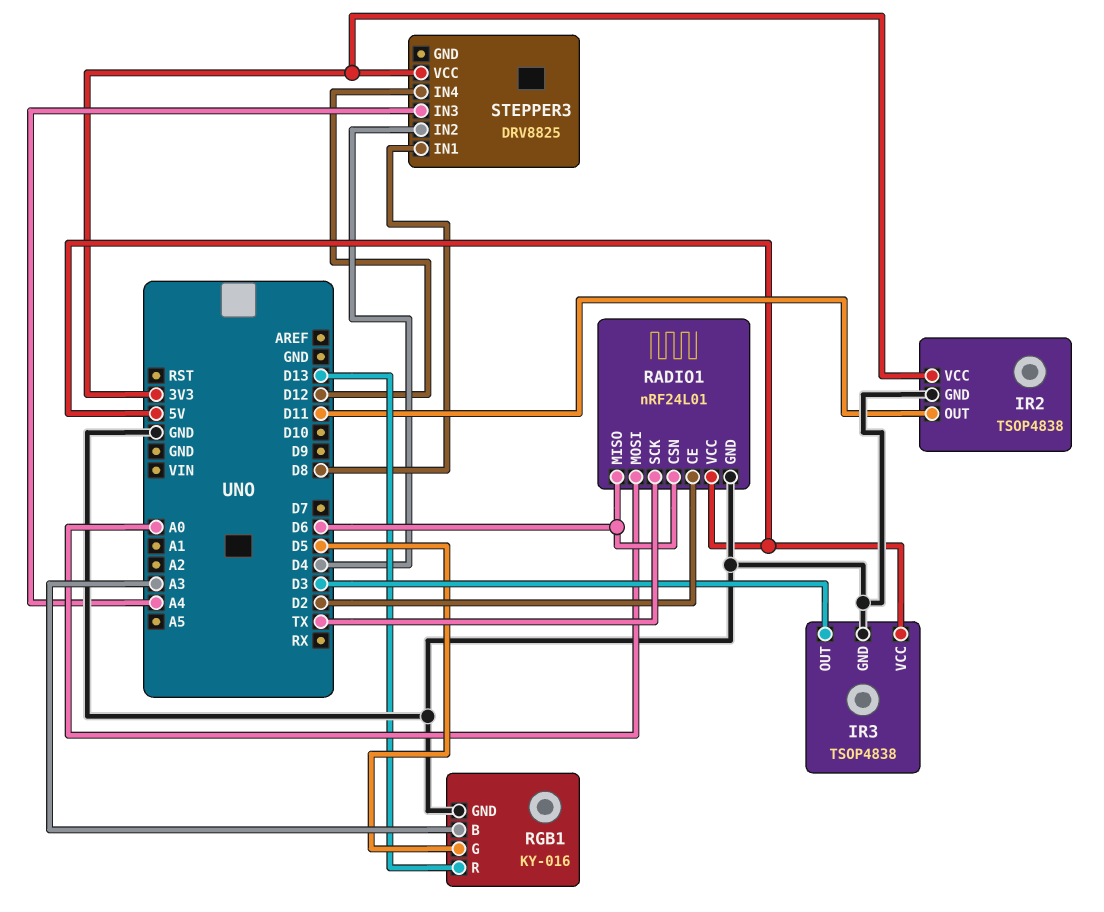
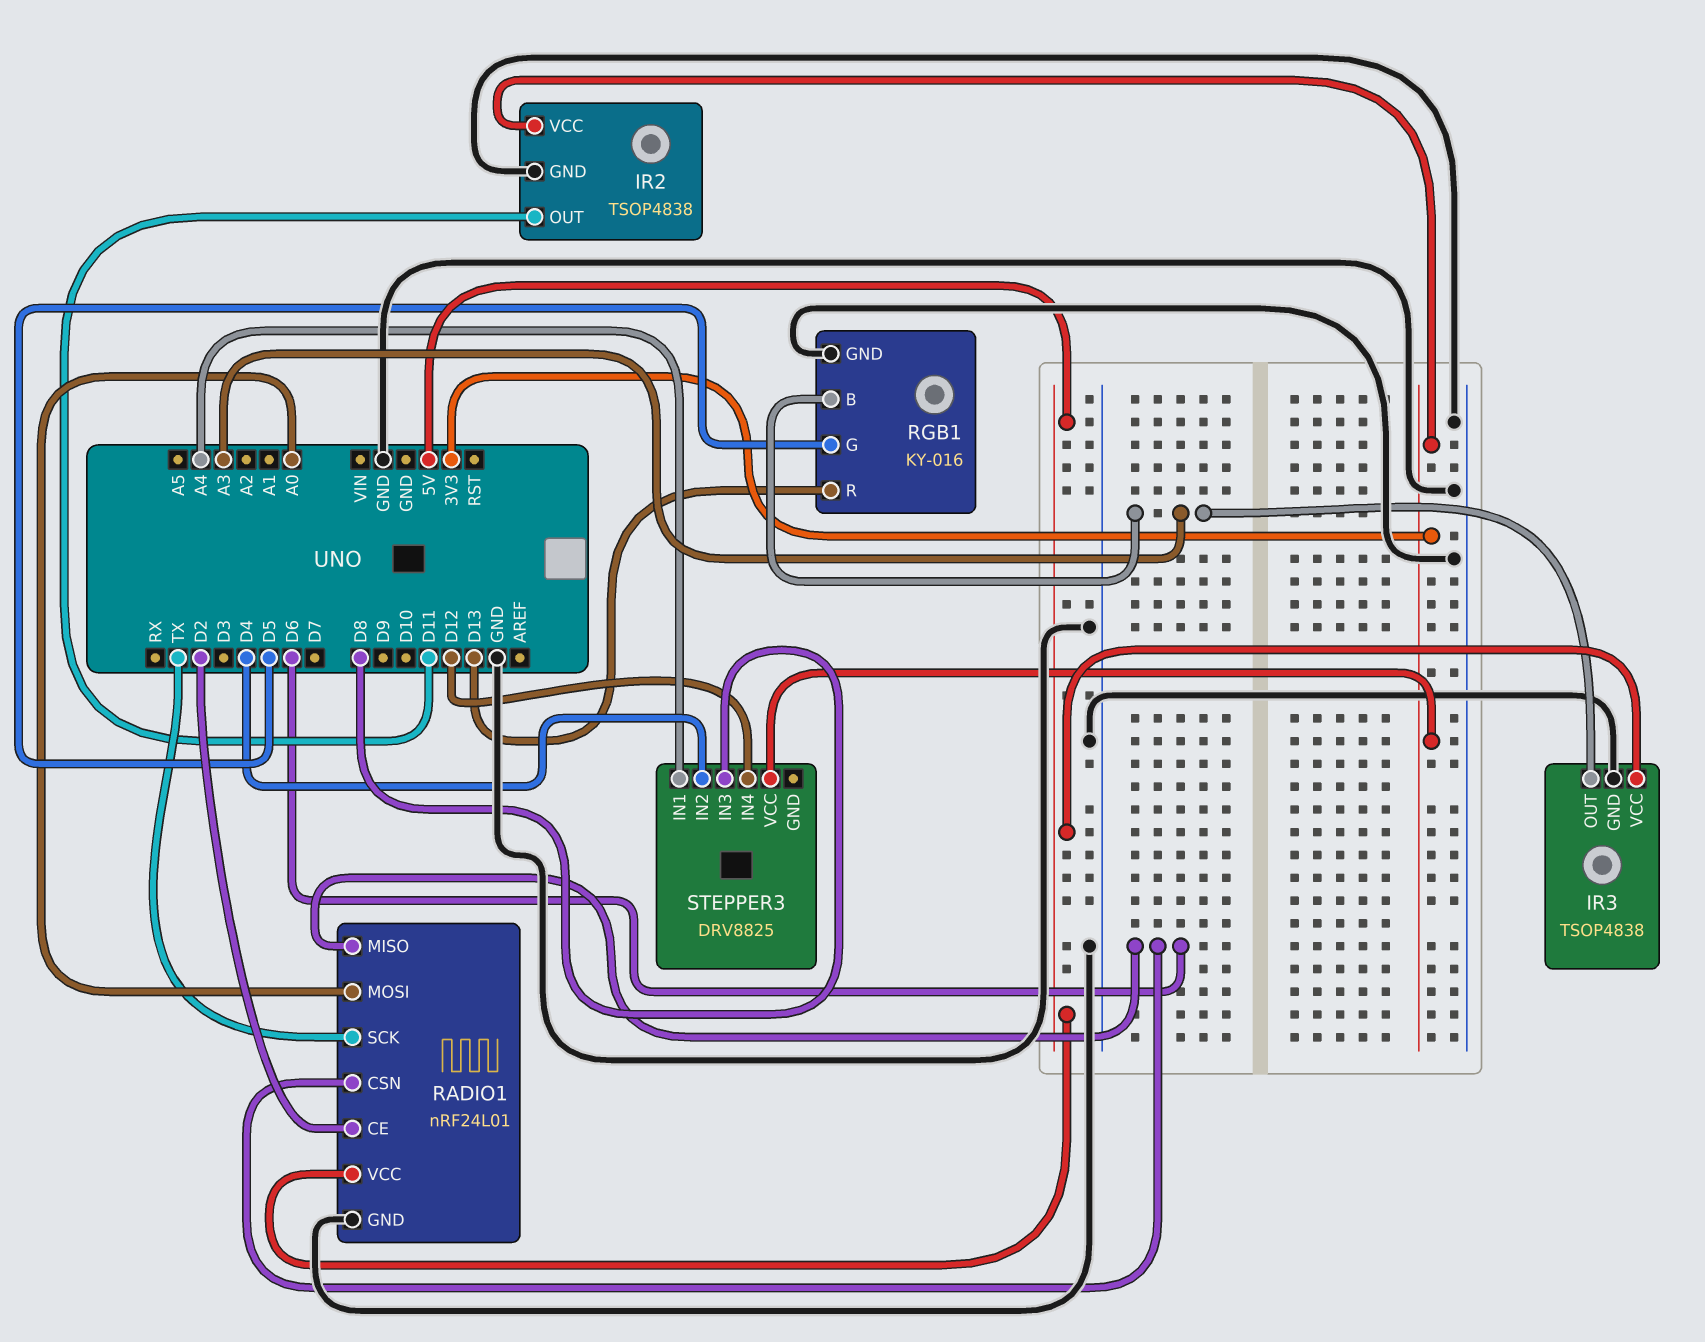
IR3 pin OUT: D3 -> A3
STEPPER3 pin IN1: D8 -> A4
STEPPER3 pin IN3: A4 -> D8

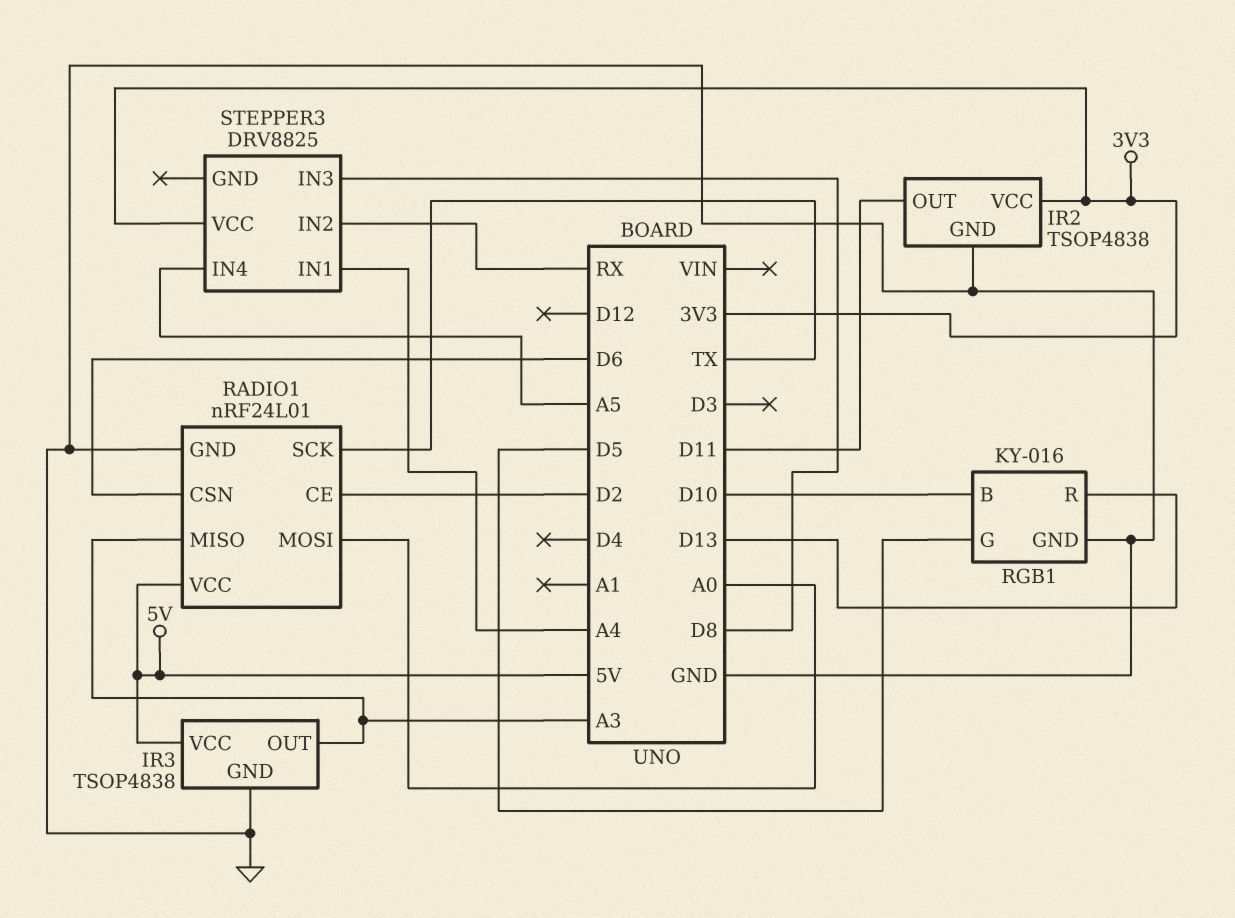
RADIO1 pin MISO: D6 -> A3
RGB1 pin B: A3 -> D10
STEPPER3 pin IN2: D4 -> RX
STEPPER3 pin IN4: D12 -> A5

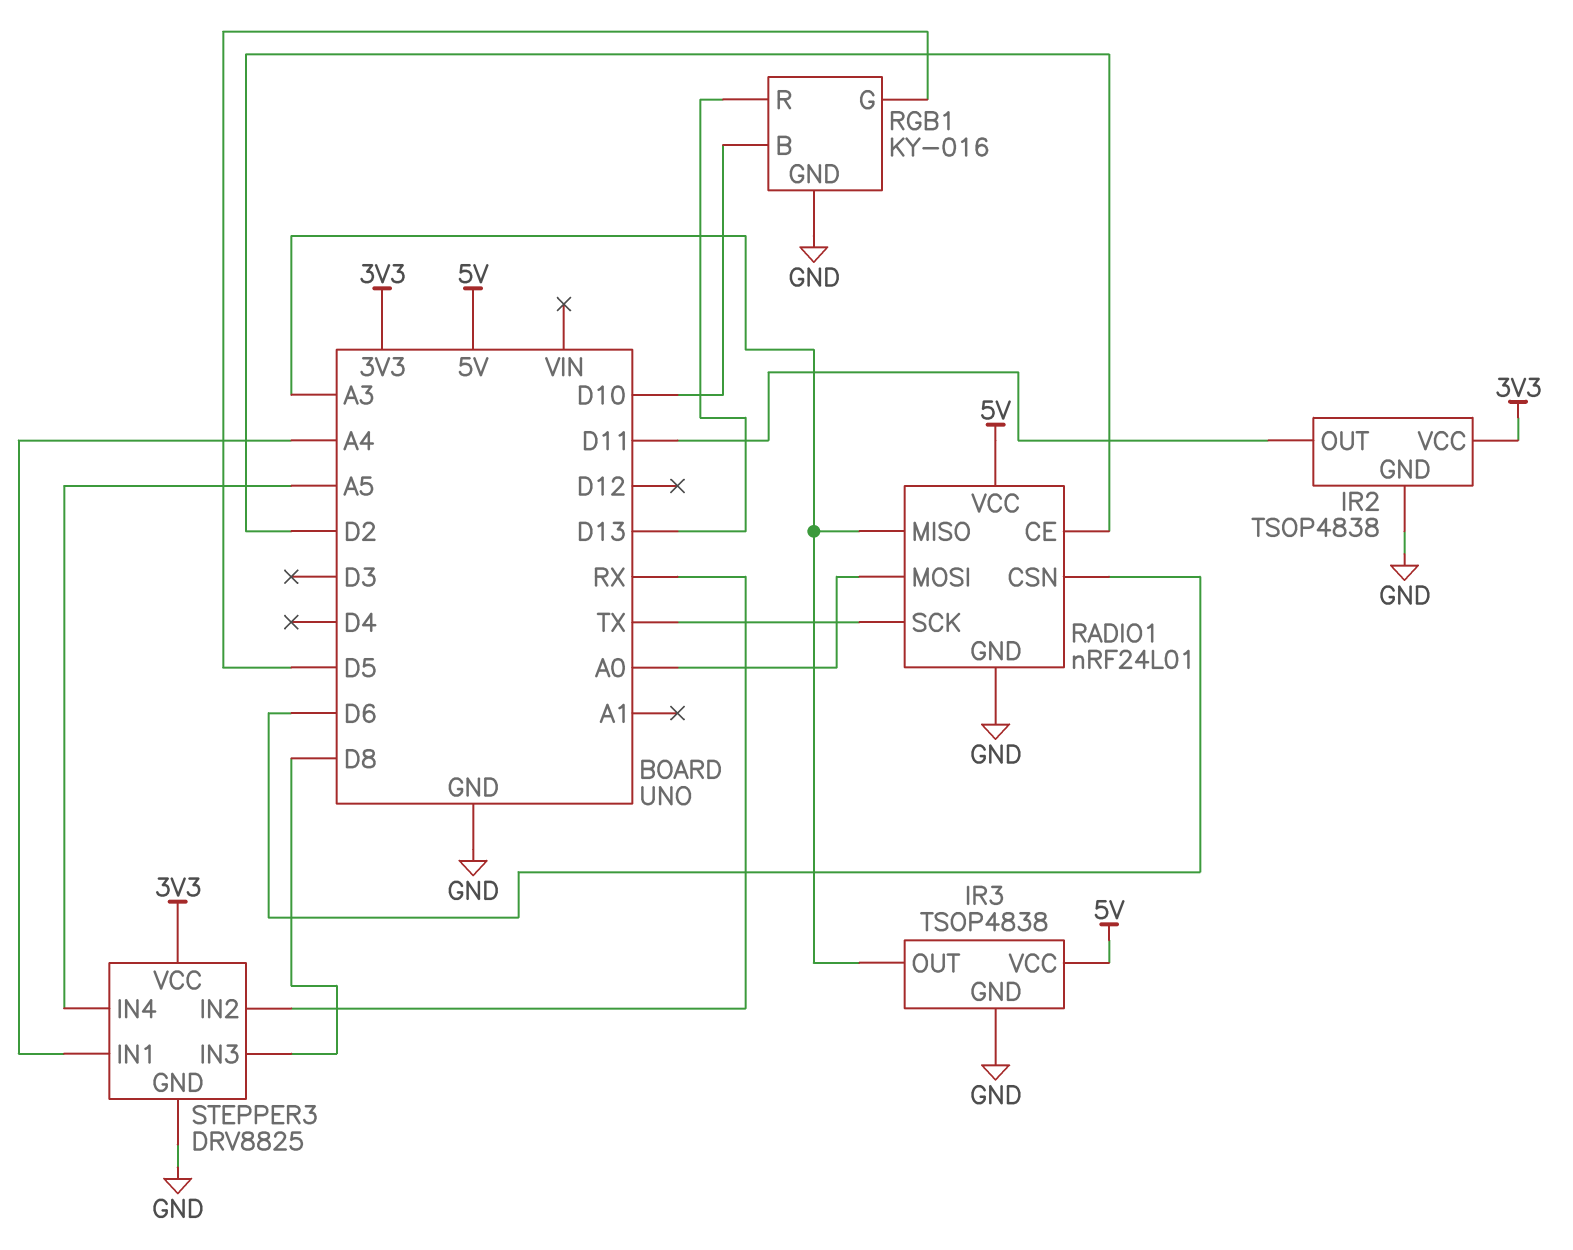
STEPPER3 pin GND: none -> GND

